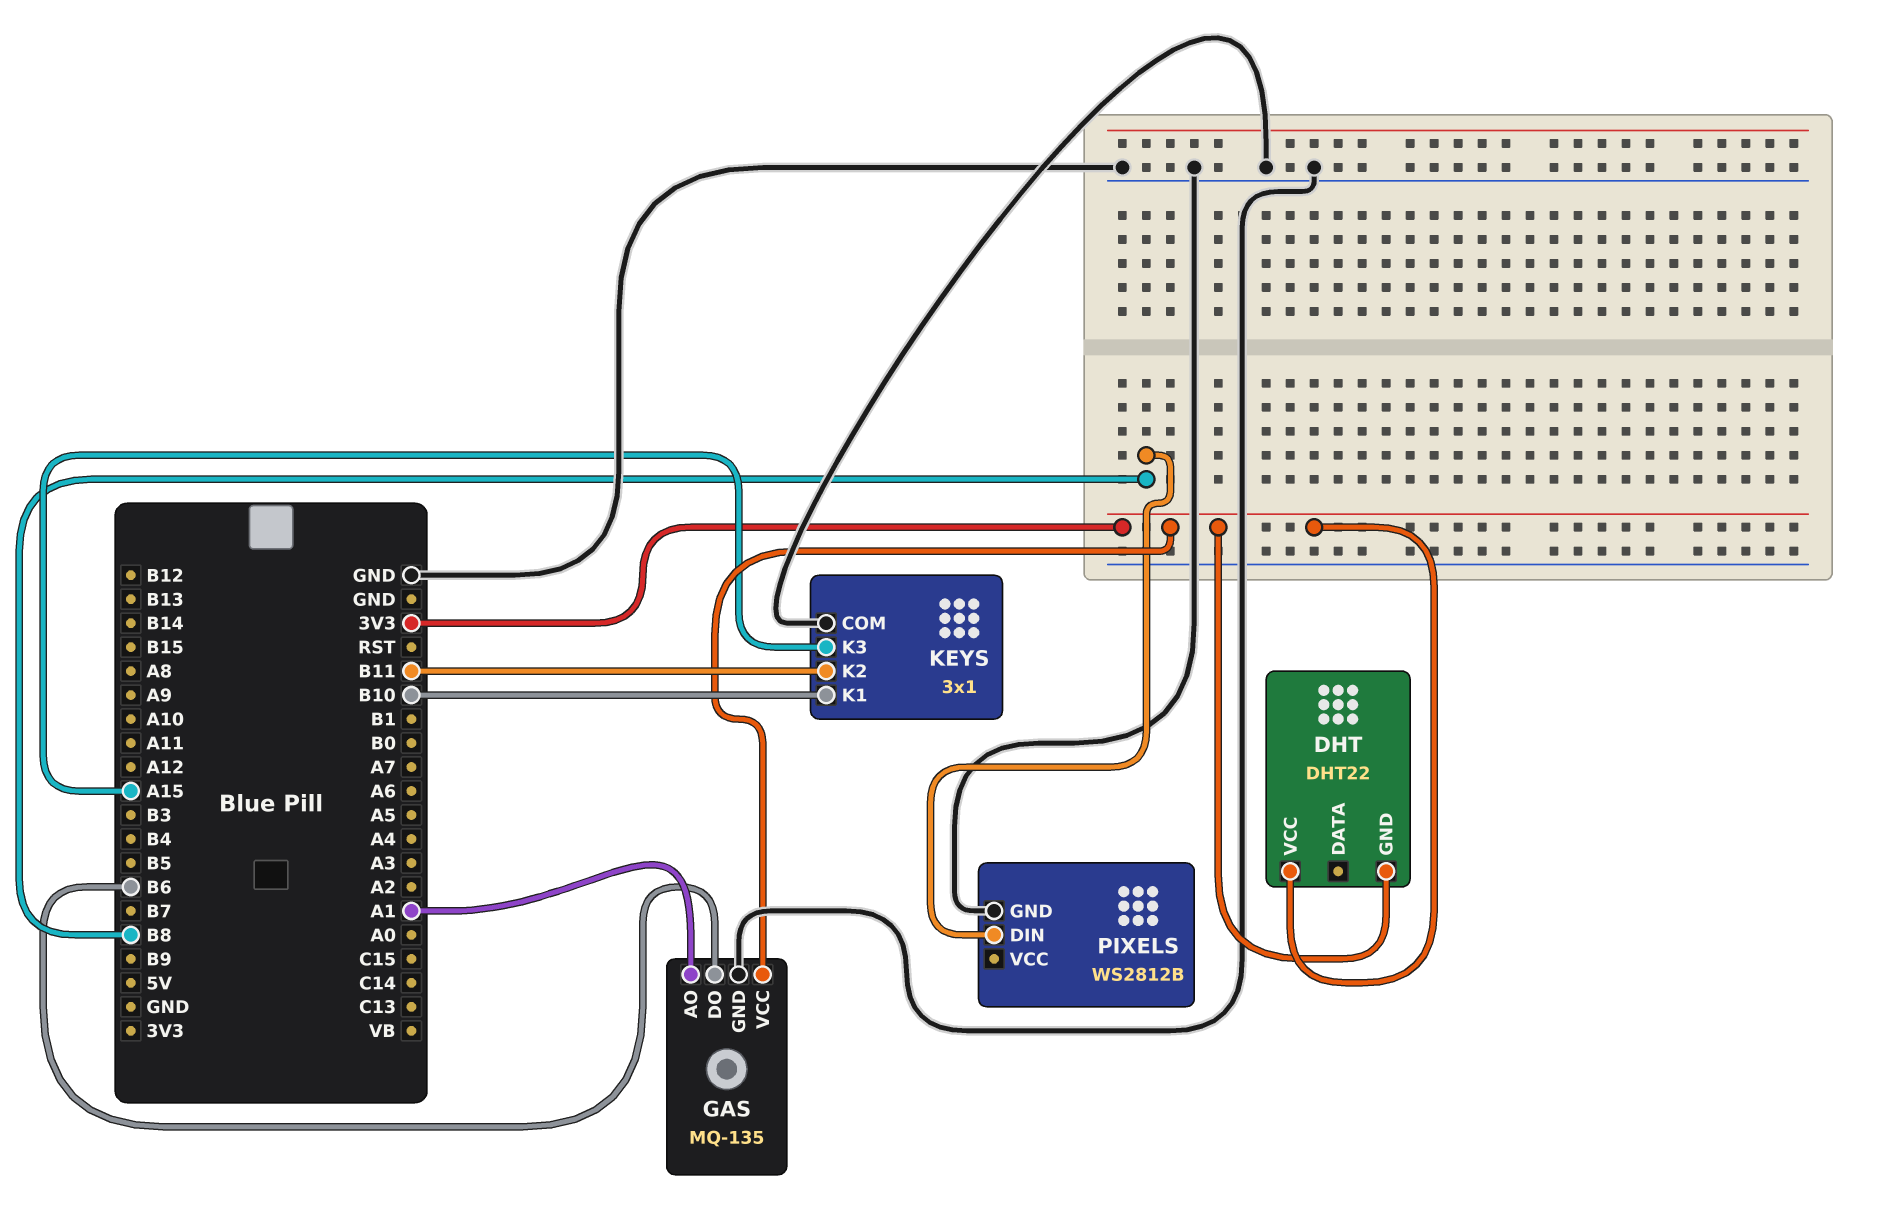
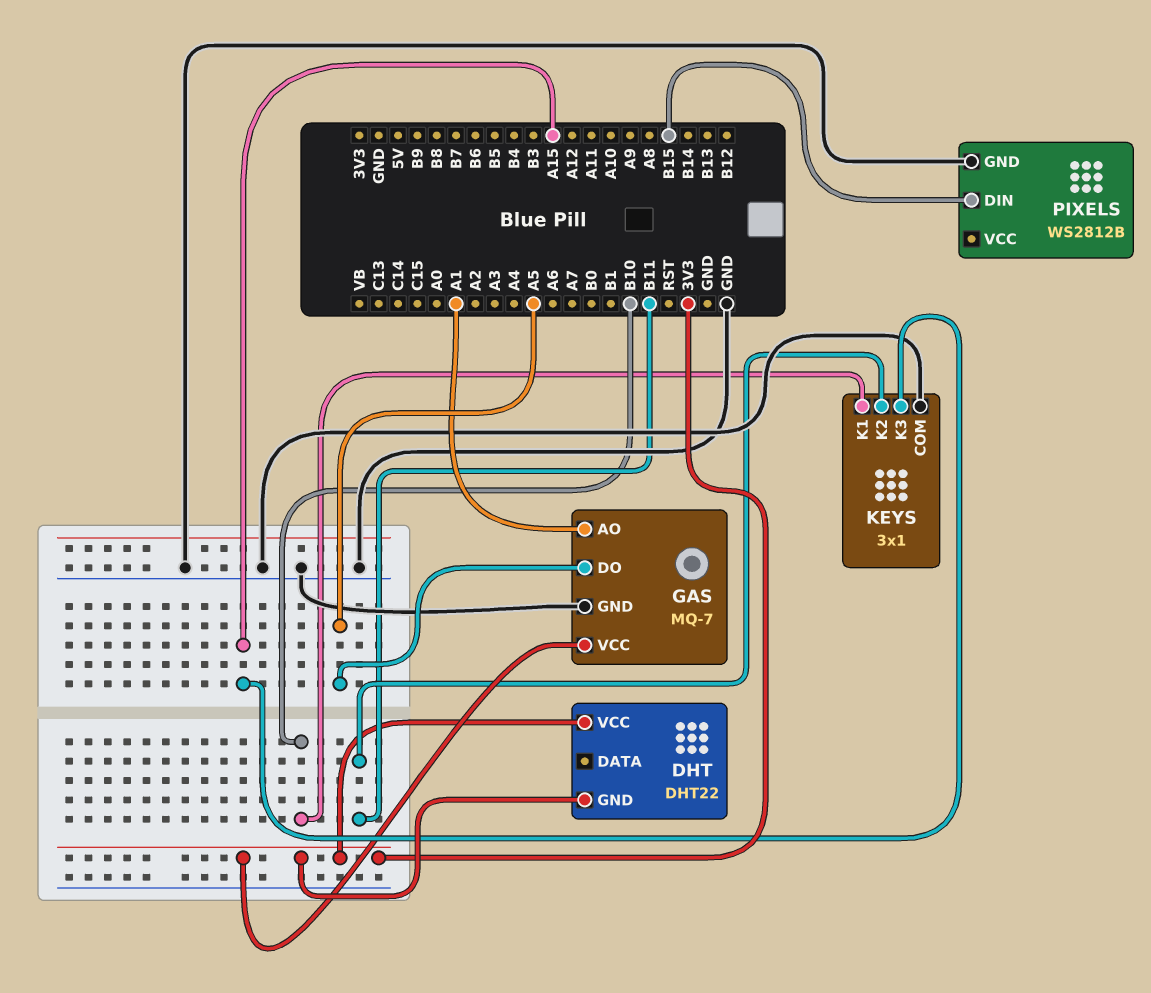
GAS: MQ-135 -> MQ-7
GAS pin DO: B6 -> A5
PIXELS pin DIN: B8 -> B15

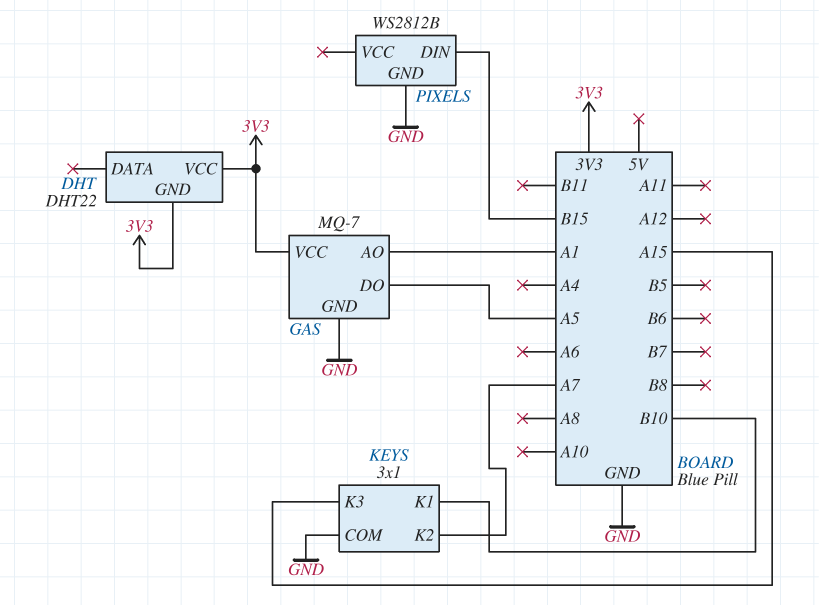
KEYS pin K2: B11 -> A7

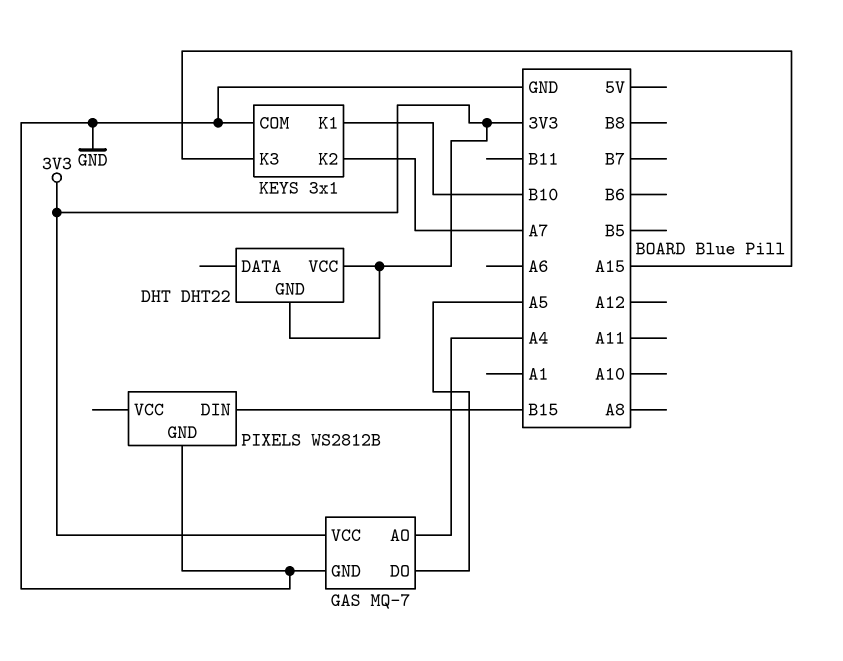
GAS pin AO: A1 -> A4

